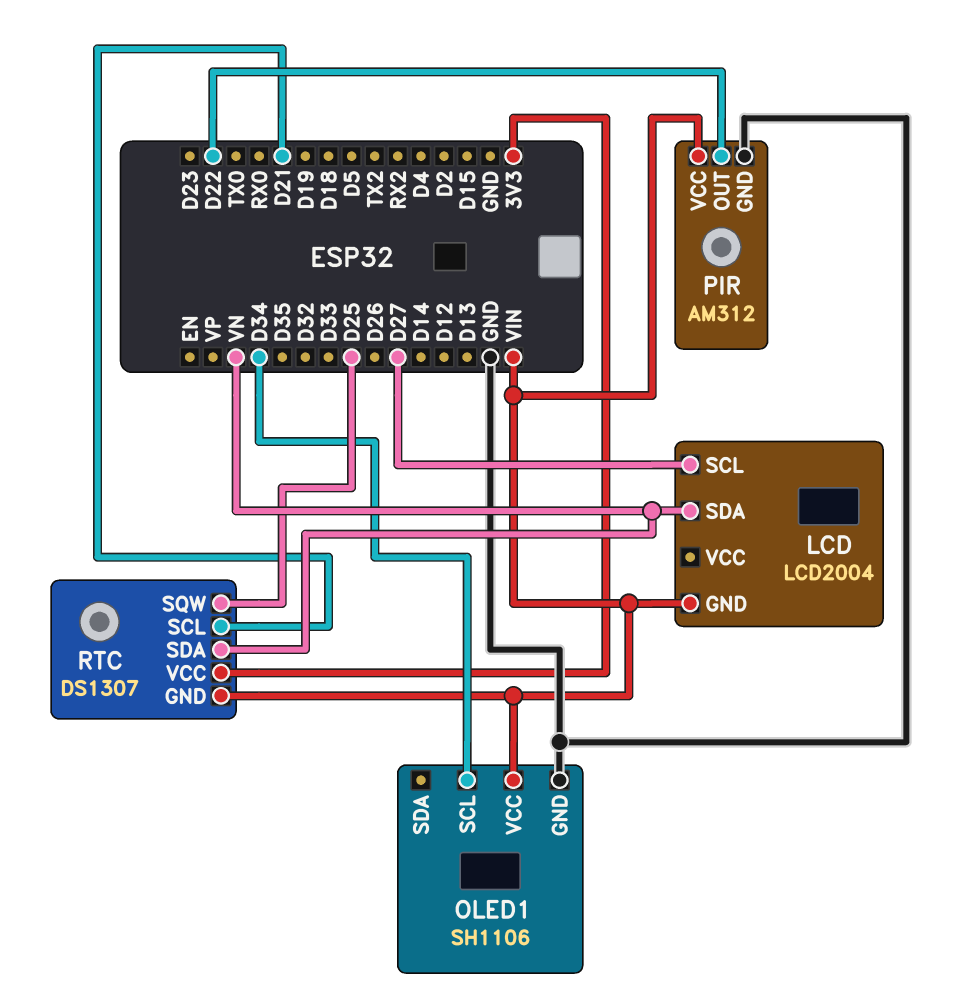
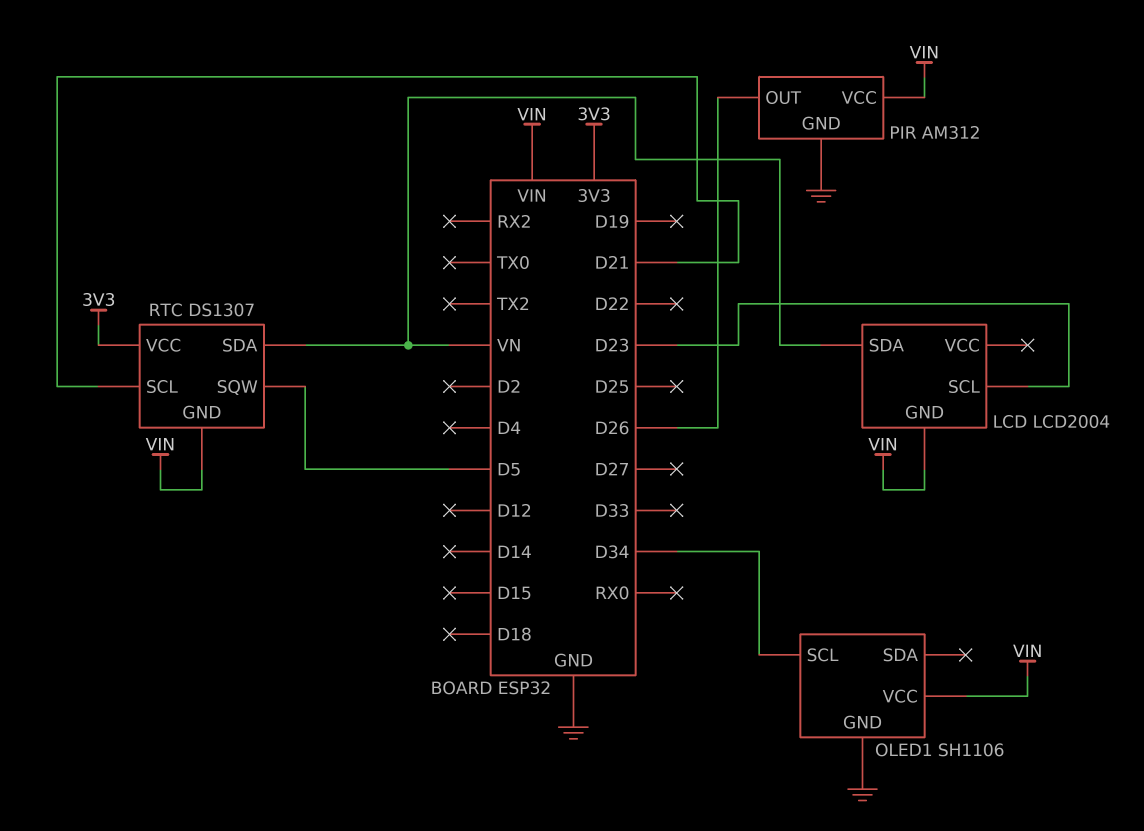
LCD pin SCL: D27 -> D23
PIR pin OUT: D22 -> D26
RTC pin SQW: D25 -> D5

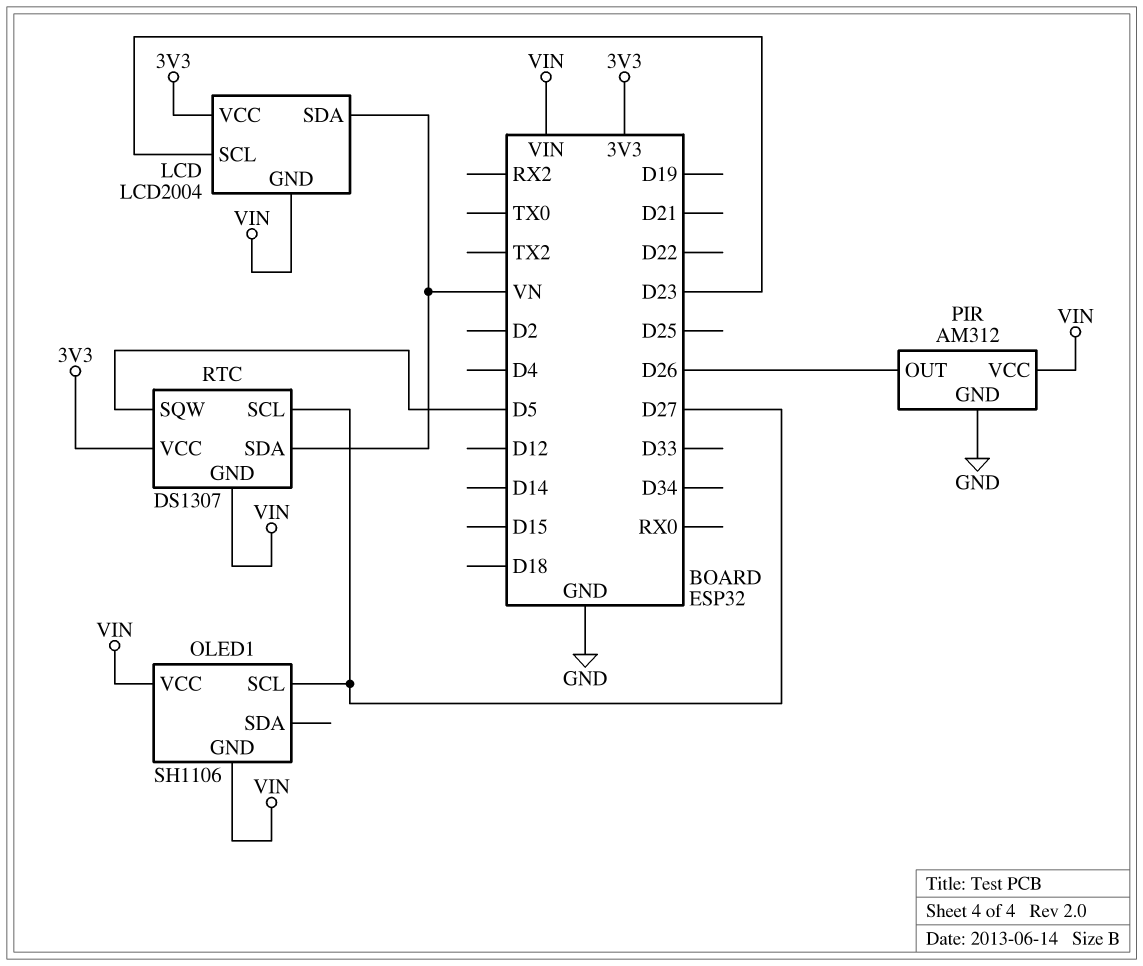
LCD pin VCC: none -> 3V3
OLED1 pin GND: GND -> VIN
OLED1 pin SCL: D34 -> D27
RTC pin SCL: D21 -> D27

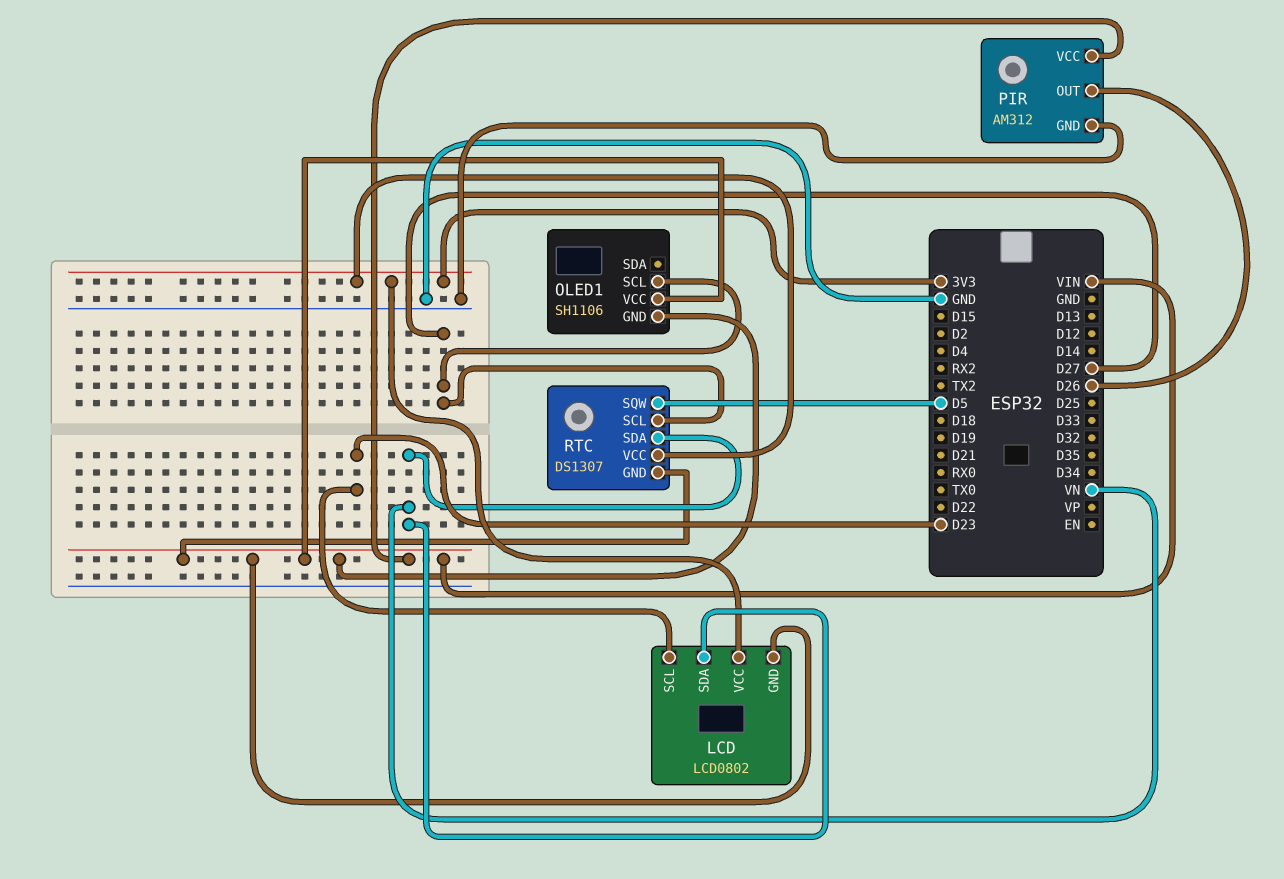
LCD: LCD2004 -> LCD0802

